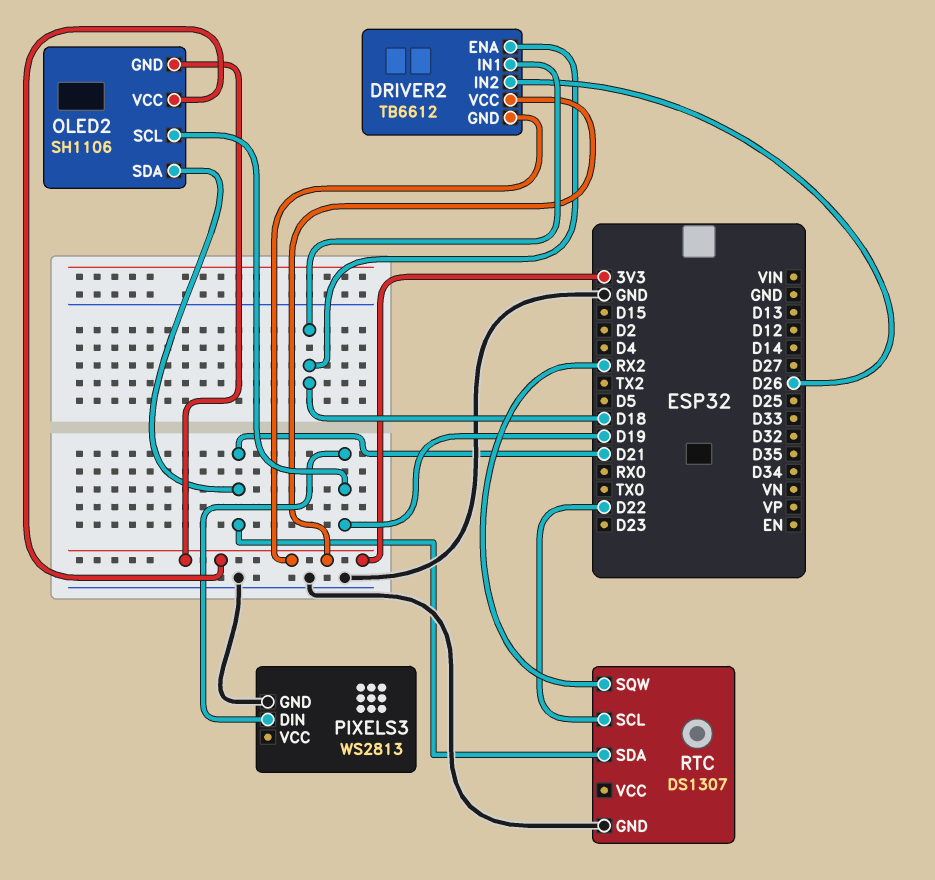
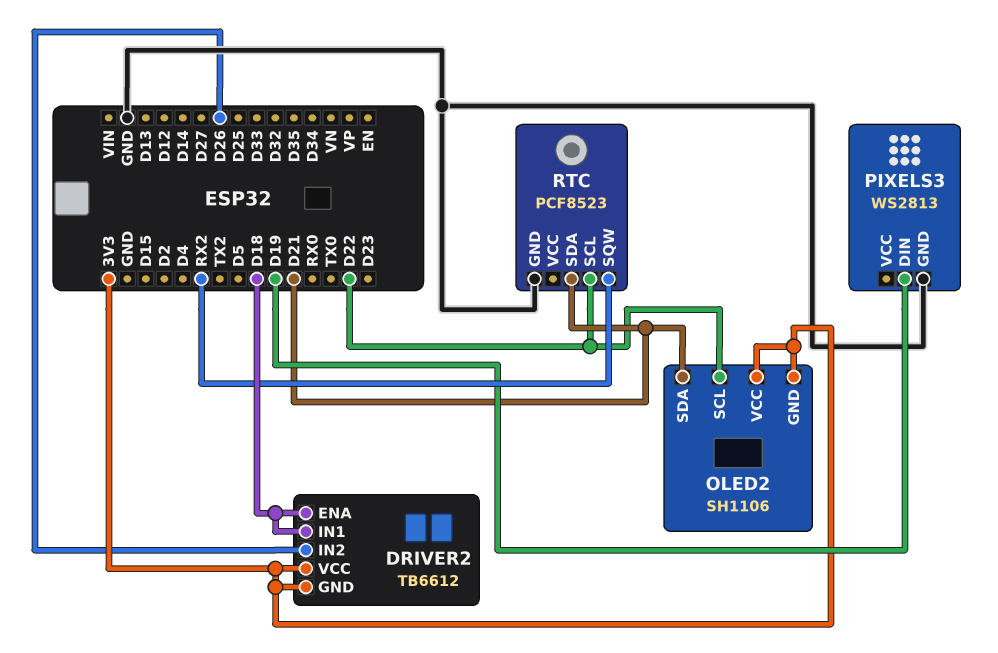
OLED2 pin SCL: D19 -> D22
RTC: DS1307 -> PCF8523

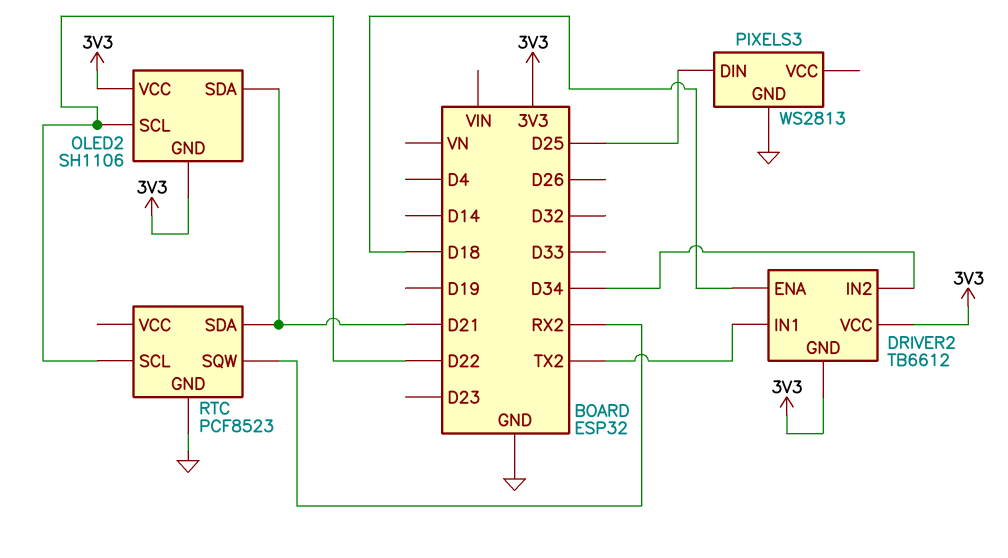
DRIVER2 pin IN1: D18 -> TX2
DRIVER2 pin IN2: D26 -> D34
PIXELS3 pin DIN: D19 -> D25

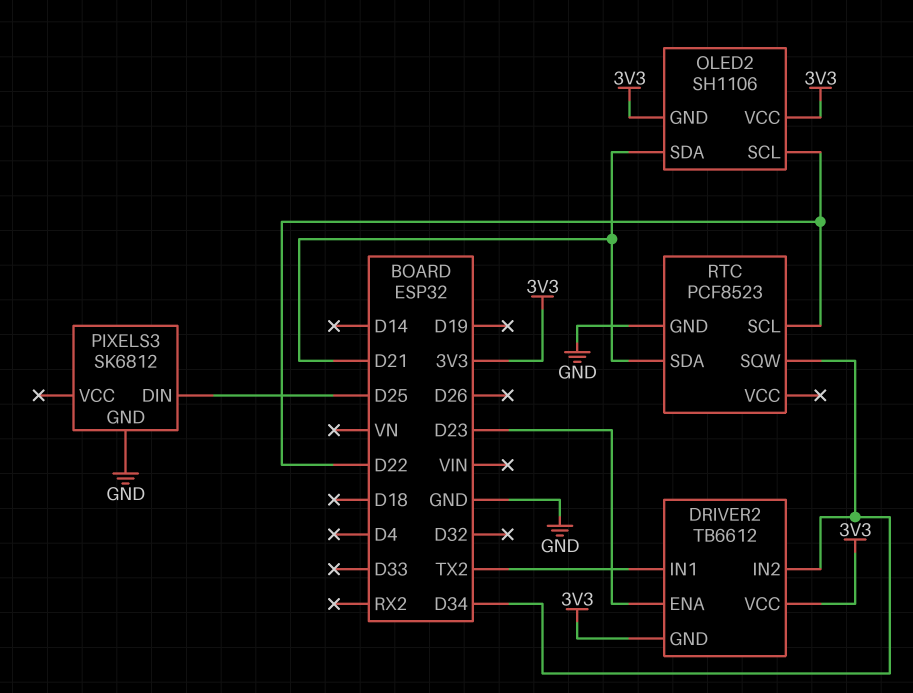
DRIVER2 pin ENA: D18 -> D23
PIXELS3: WS2813 -> SK6812
RTC pin SQW: RX2 -> D34

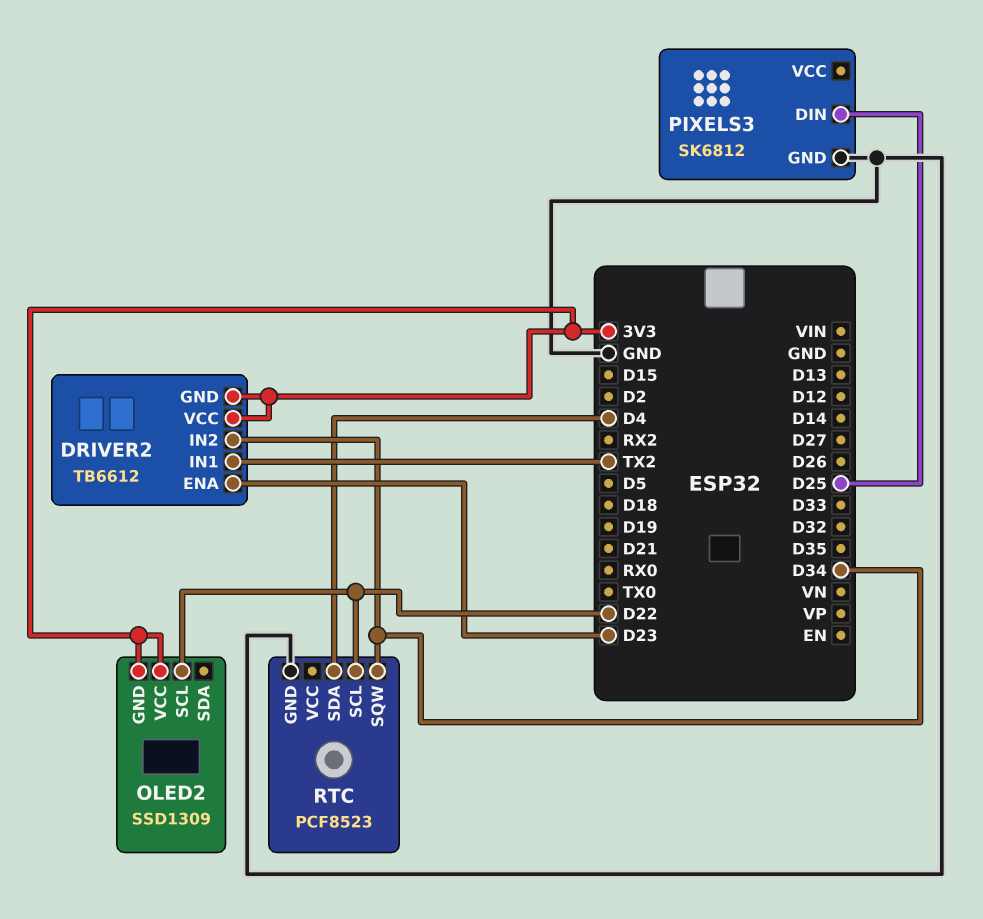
OLED2: SH1106 -> SSD1309
OLED2 pin SDA: D21 -> none
RTC pin SDA: D21 -> D4

